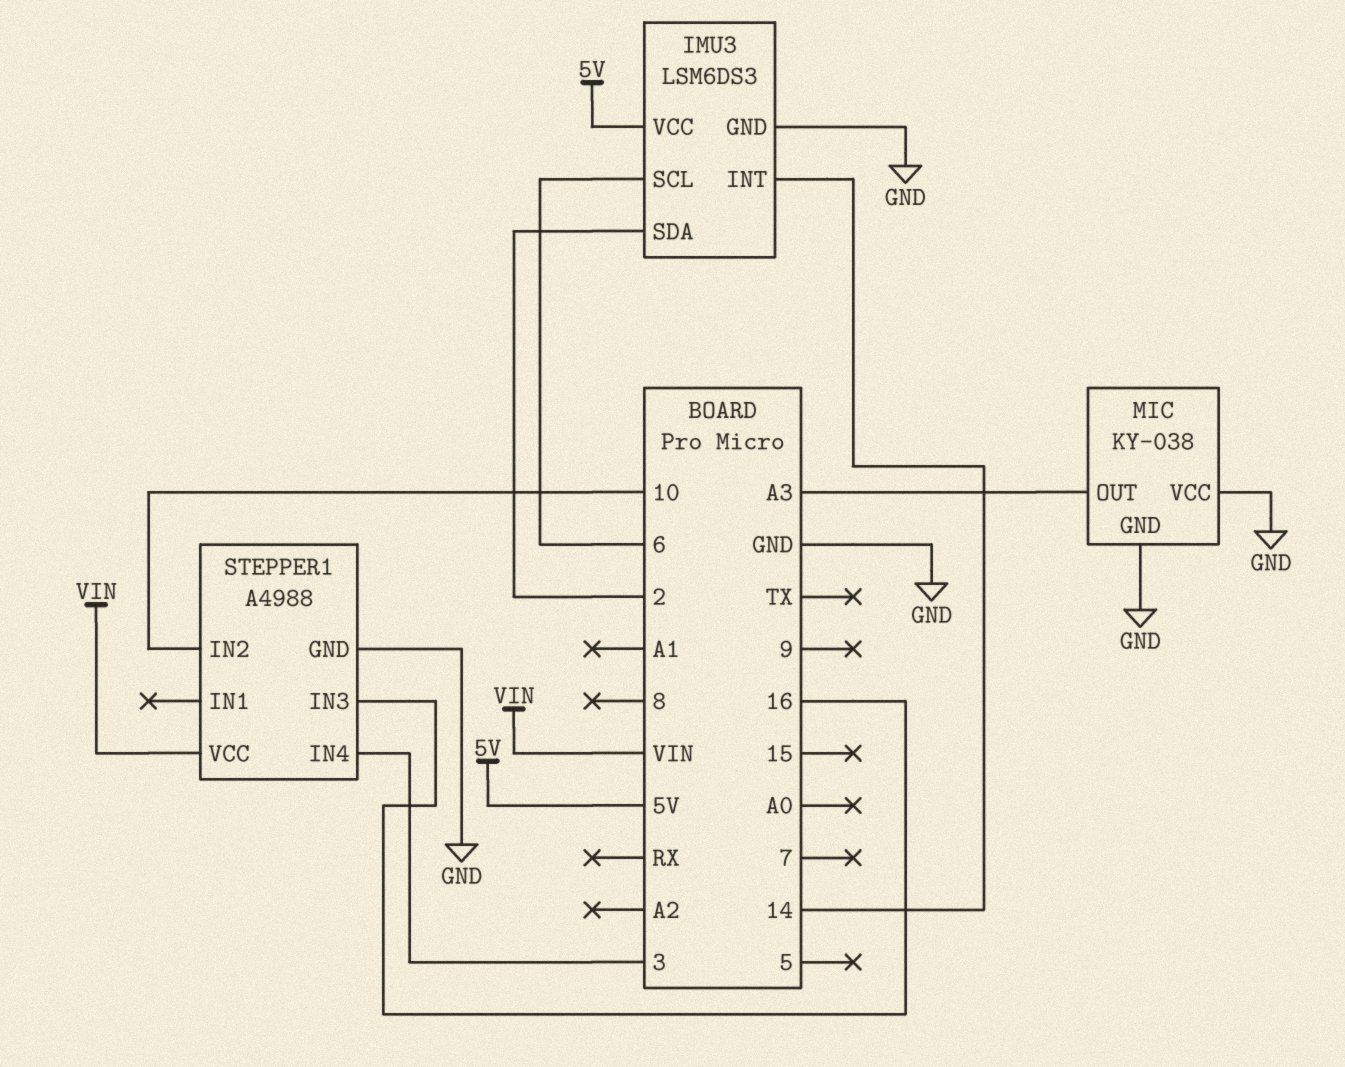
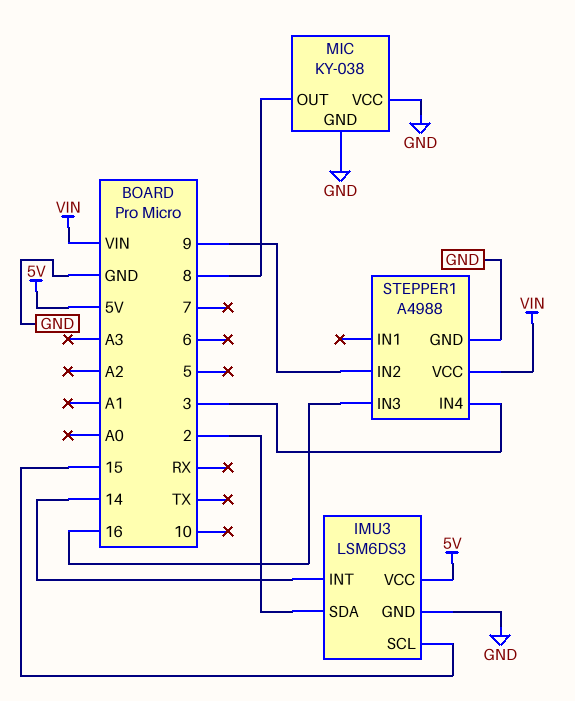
IMU3 pin SCL: 6 -> 15
MIC pin OUT: A3 -> 8
STEPPER1 pin IN2: 10 -> 9

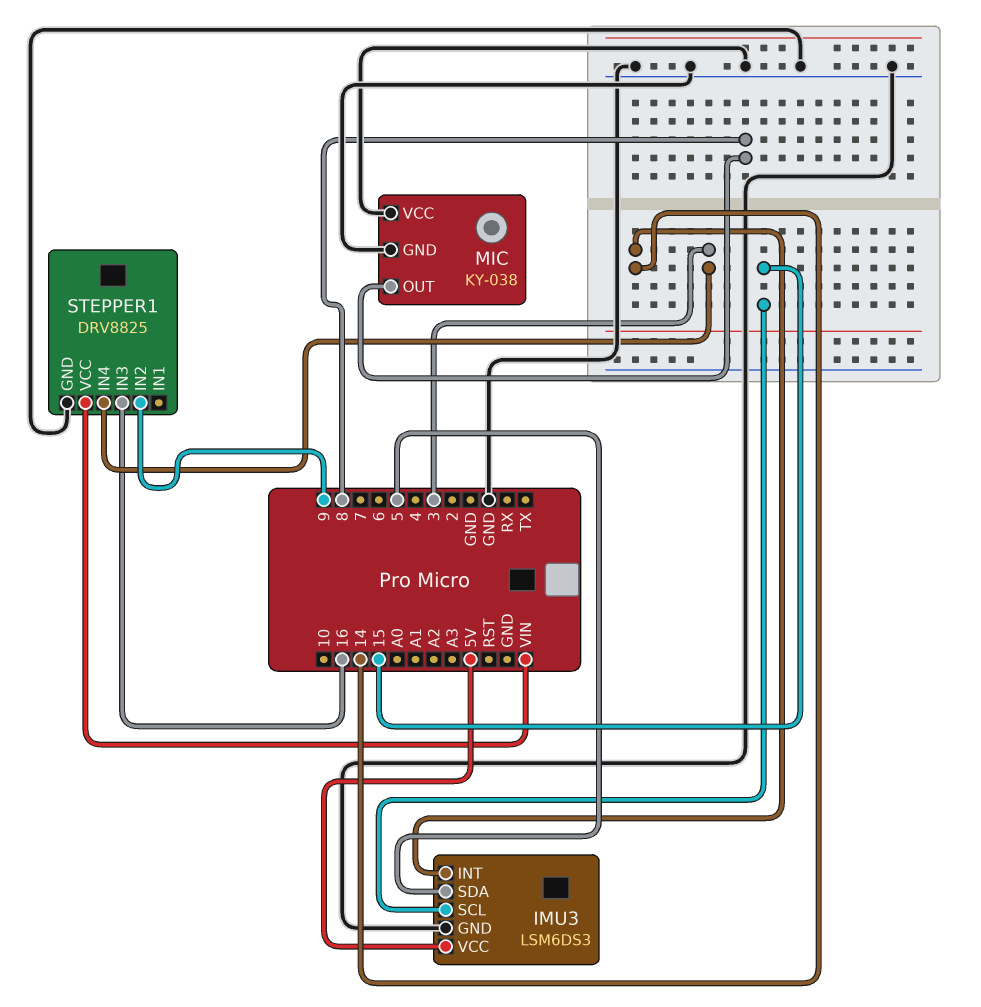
IMU3 pin SDA: 2 -> 5
STEPPER1: A4988 -> DRV8825

